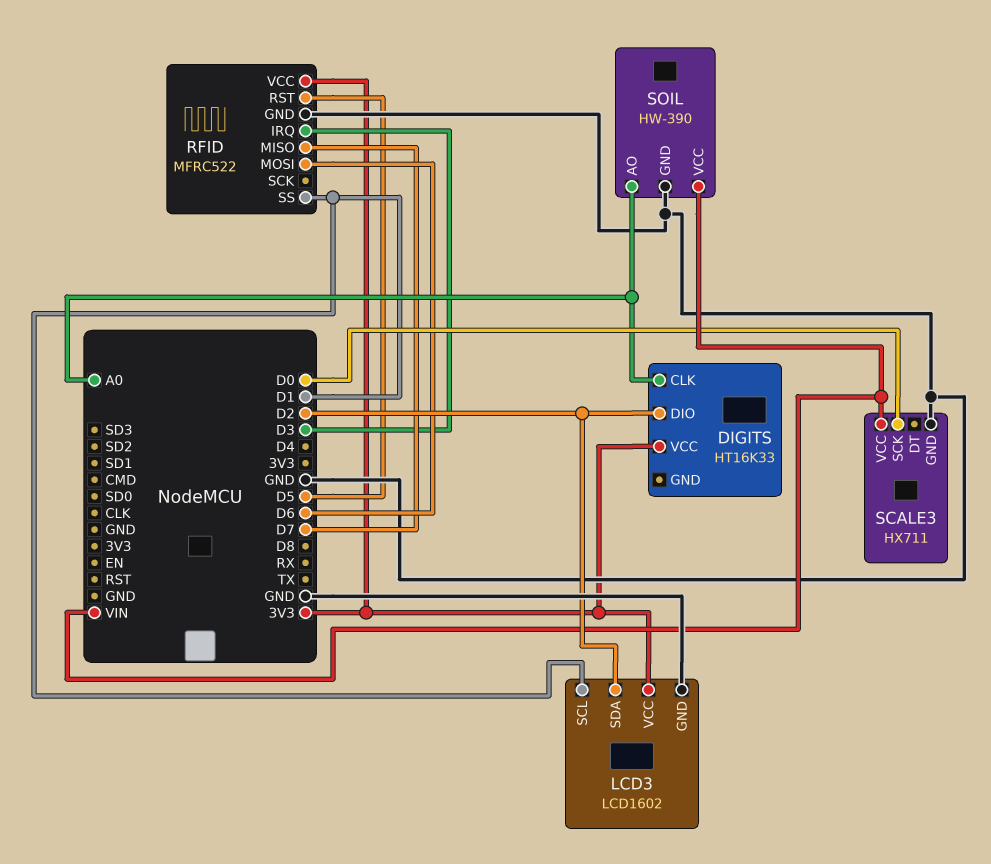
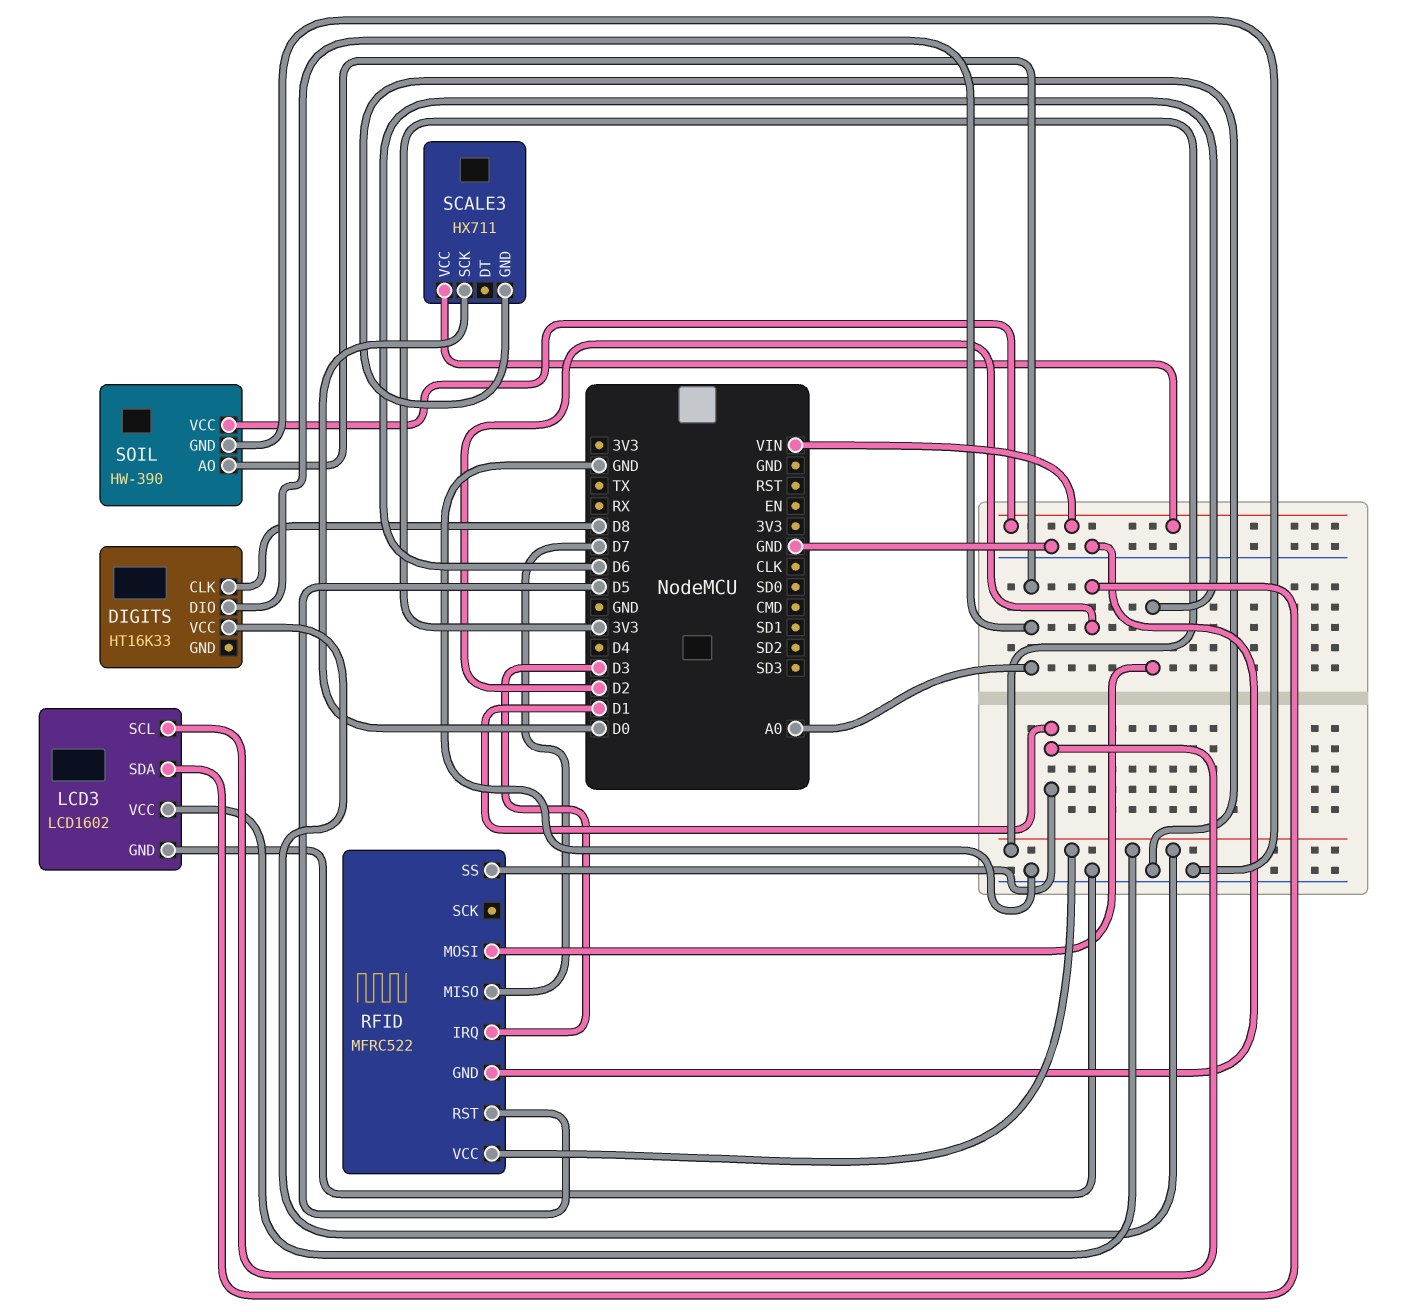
DIGITS pin CLK: A0 -> D8
DIGITS pin DIO: D2 -> A0

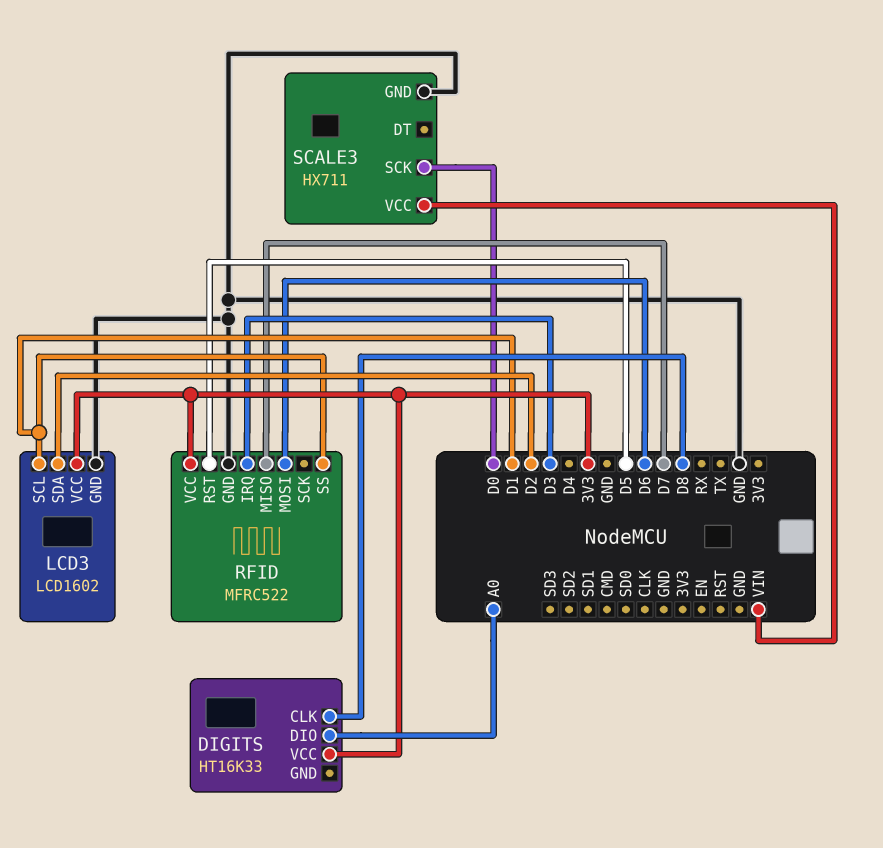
SOIL: HW-390 -> none
SOIL pin AO: A0 -> none
SOIL pin GND: GND -> none
SOIL pin VCC: VIN -> none

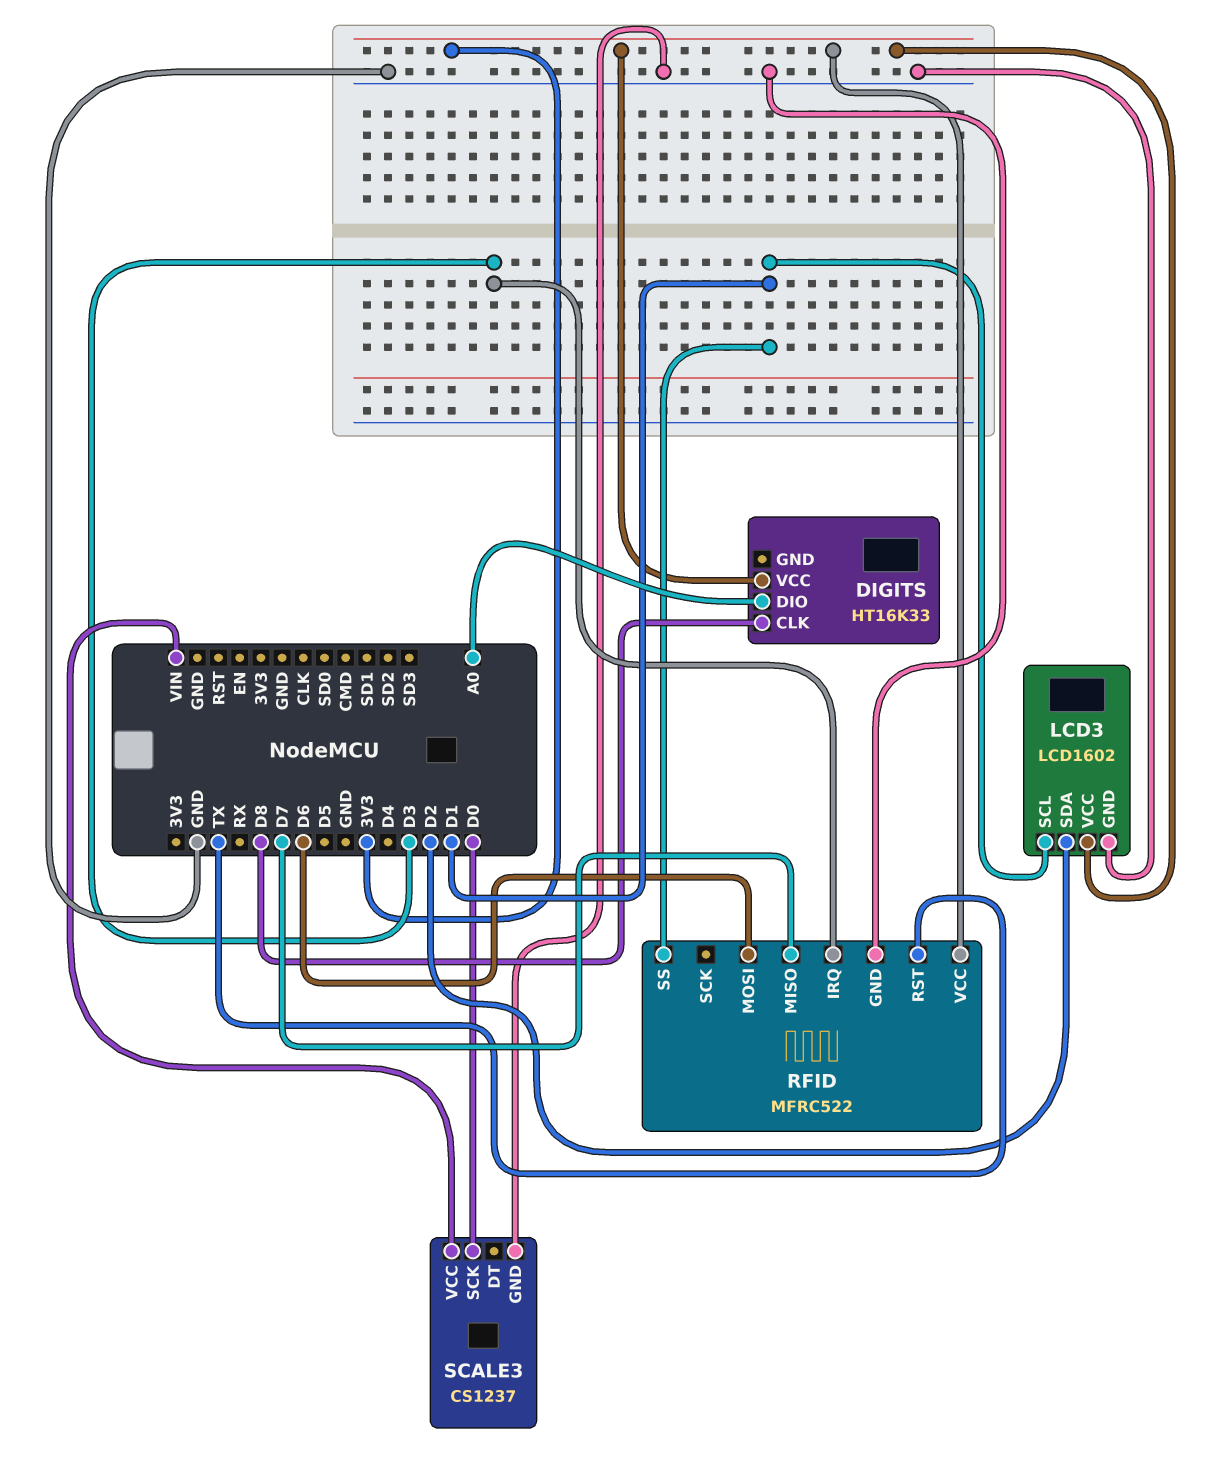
RFID pin RST: D5 -> TX
SCALE3: HX711 -> CS1237

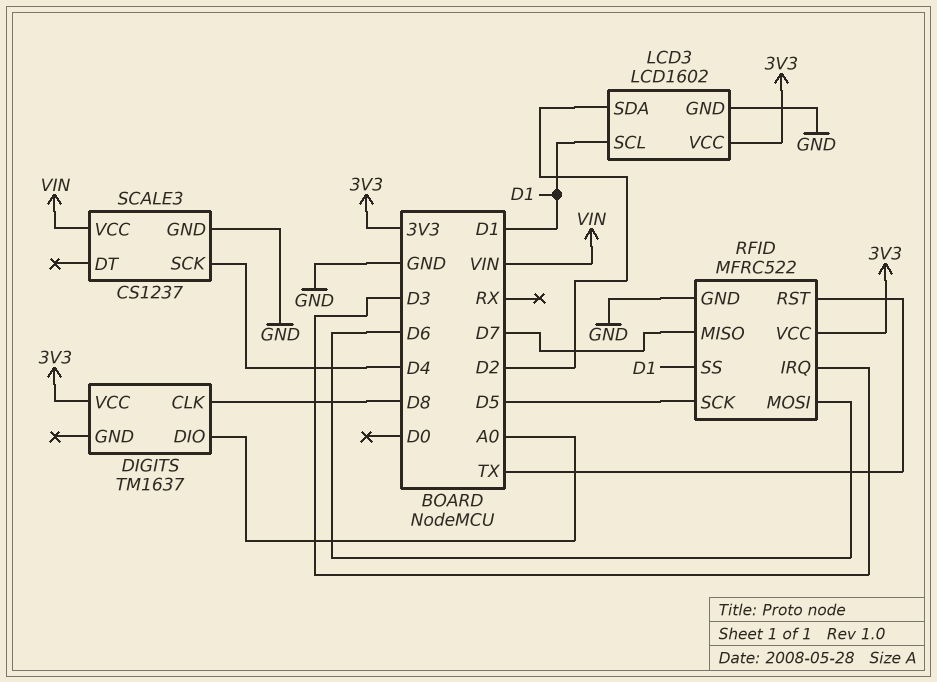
DIGITS: HT16K33 -> TM1637
RFID pin SCK: none -> D5
SCALE3 pin SCK: D0 -> D4

